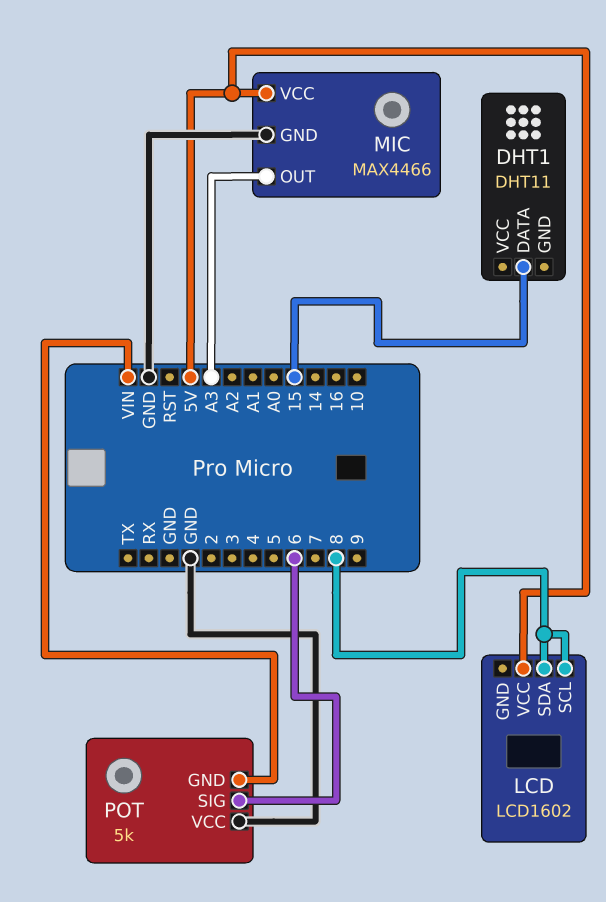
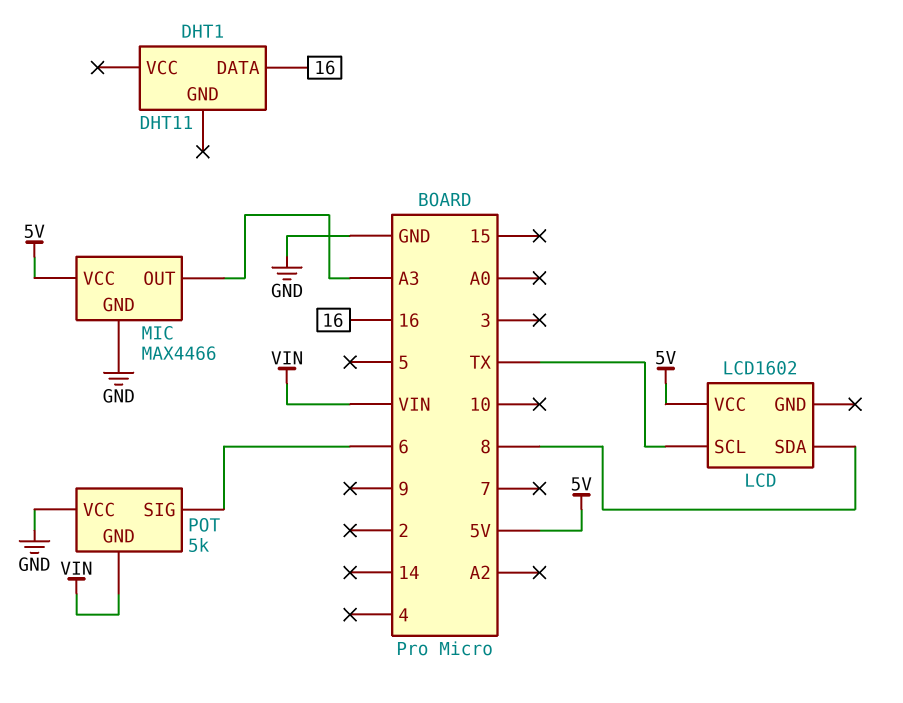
DHT1 pin DATA: 15 -> 16
LCD pin SCL: 8 -> TX

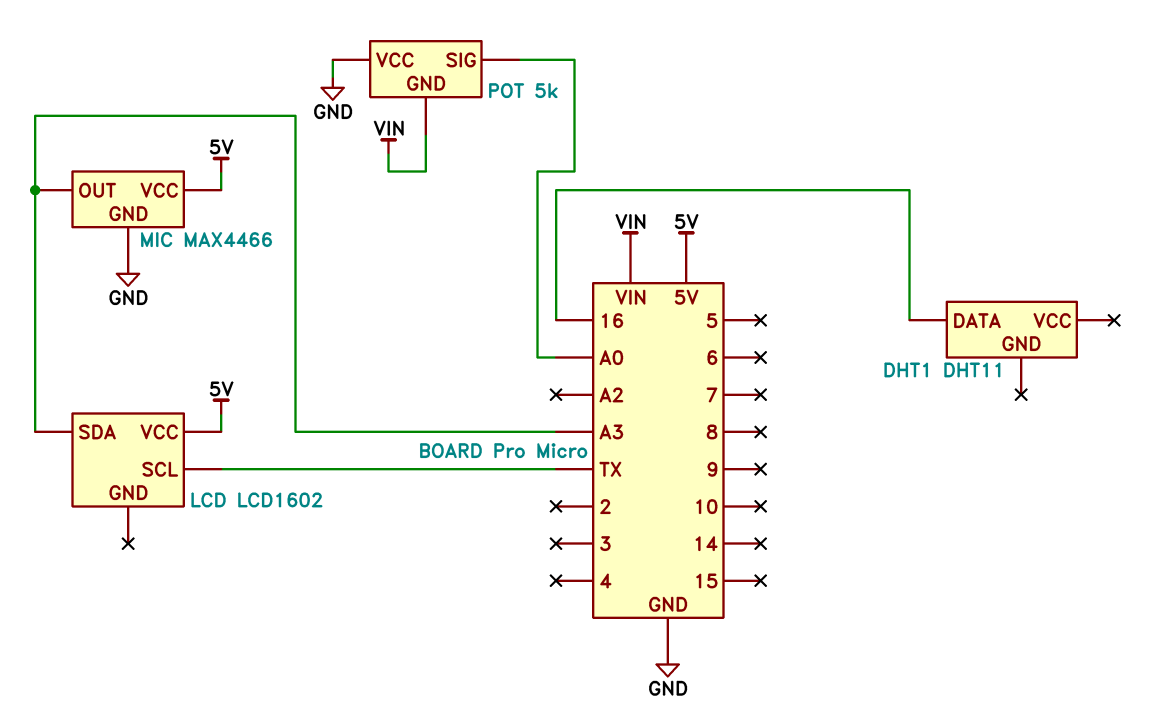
LCD pin SDA: 8 -> A3
POT pin SIG: 6 -> A0

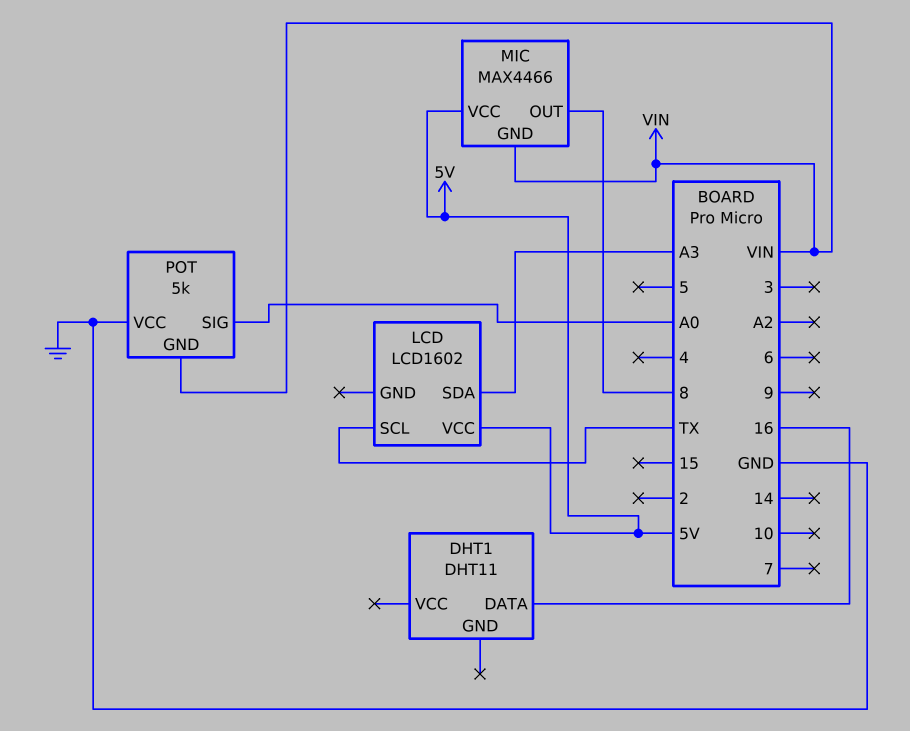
MIC pin GND: GND -> VIN
MIC pin OUT: A3 -> 8

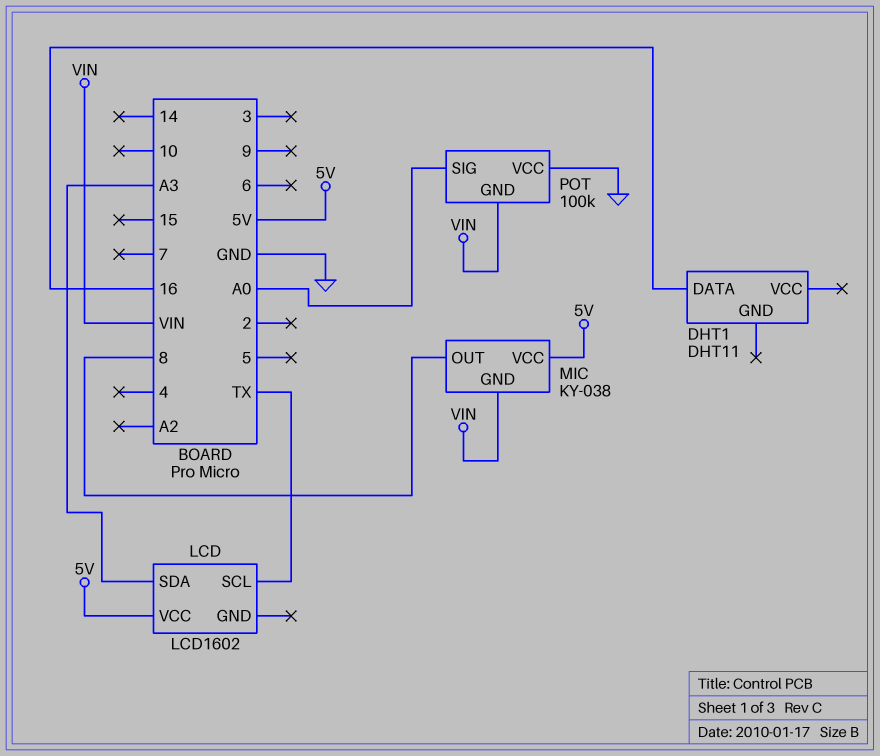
MIC: MAX4466 -> KY-038
POT: 5k -> 100k

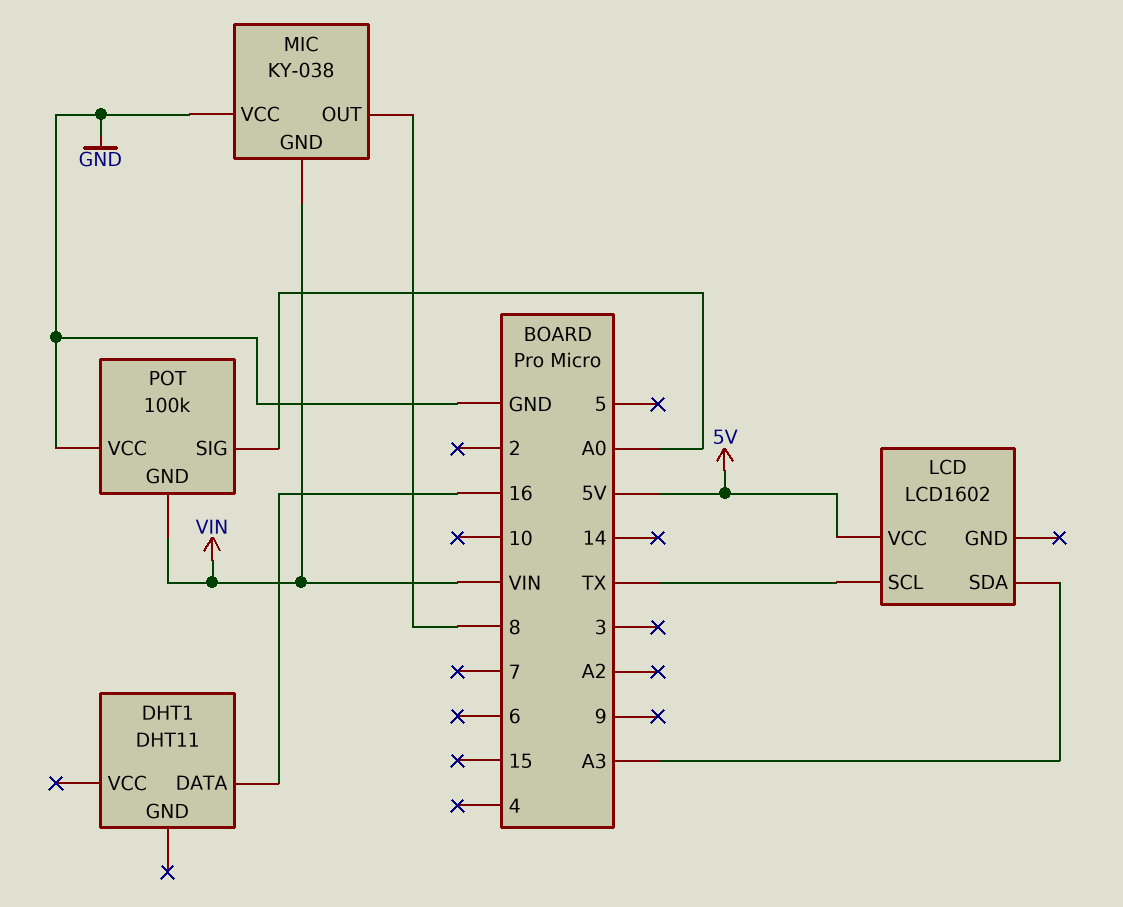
MIC pin VCC: 5V -> GND

